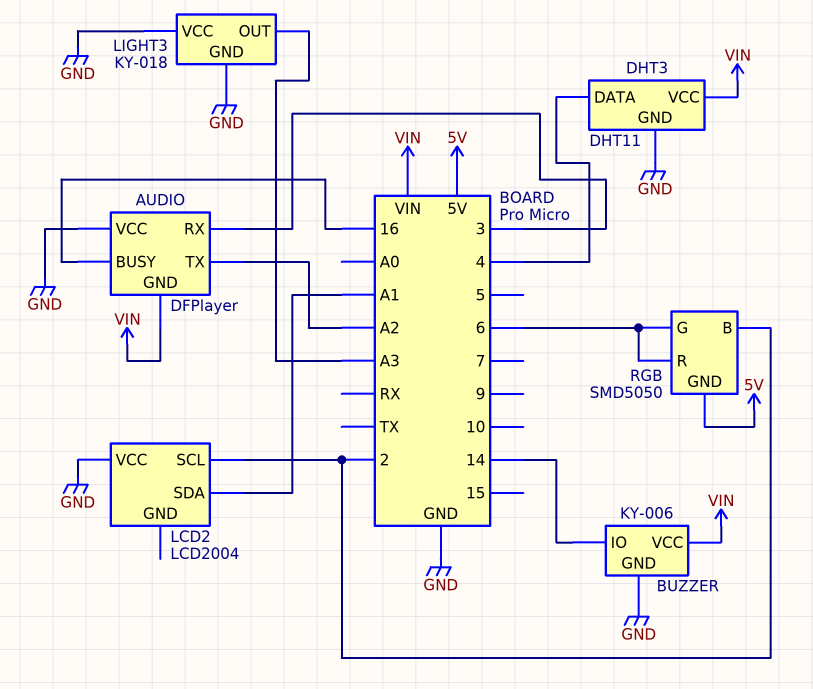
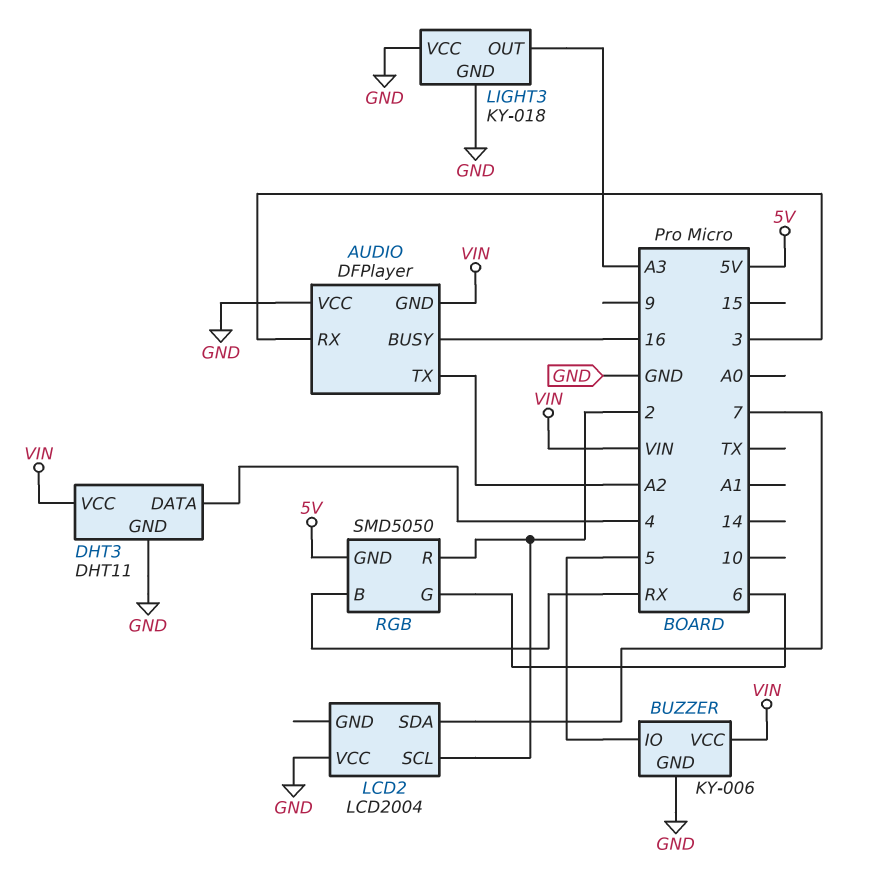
BUZZER pin IO: 14 -> 5
LCD2 pin SDA: A1 -> 7
RGB pin B: 2 -> RX
RGB pin R: 6 -> 2

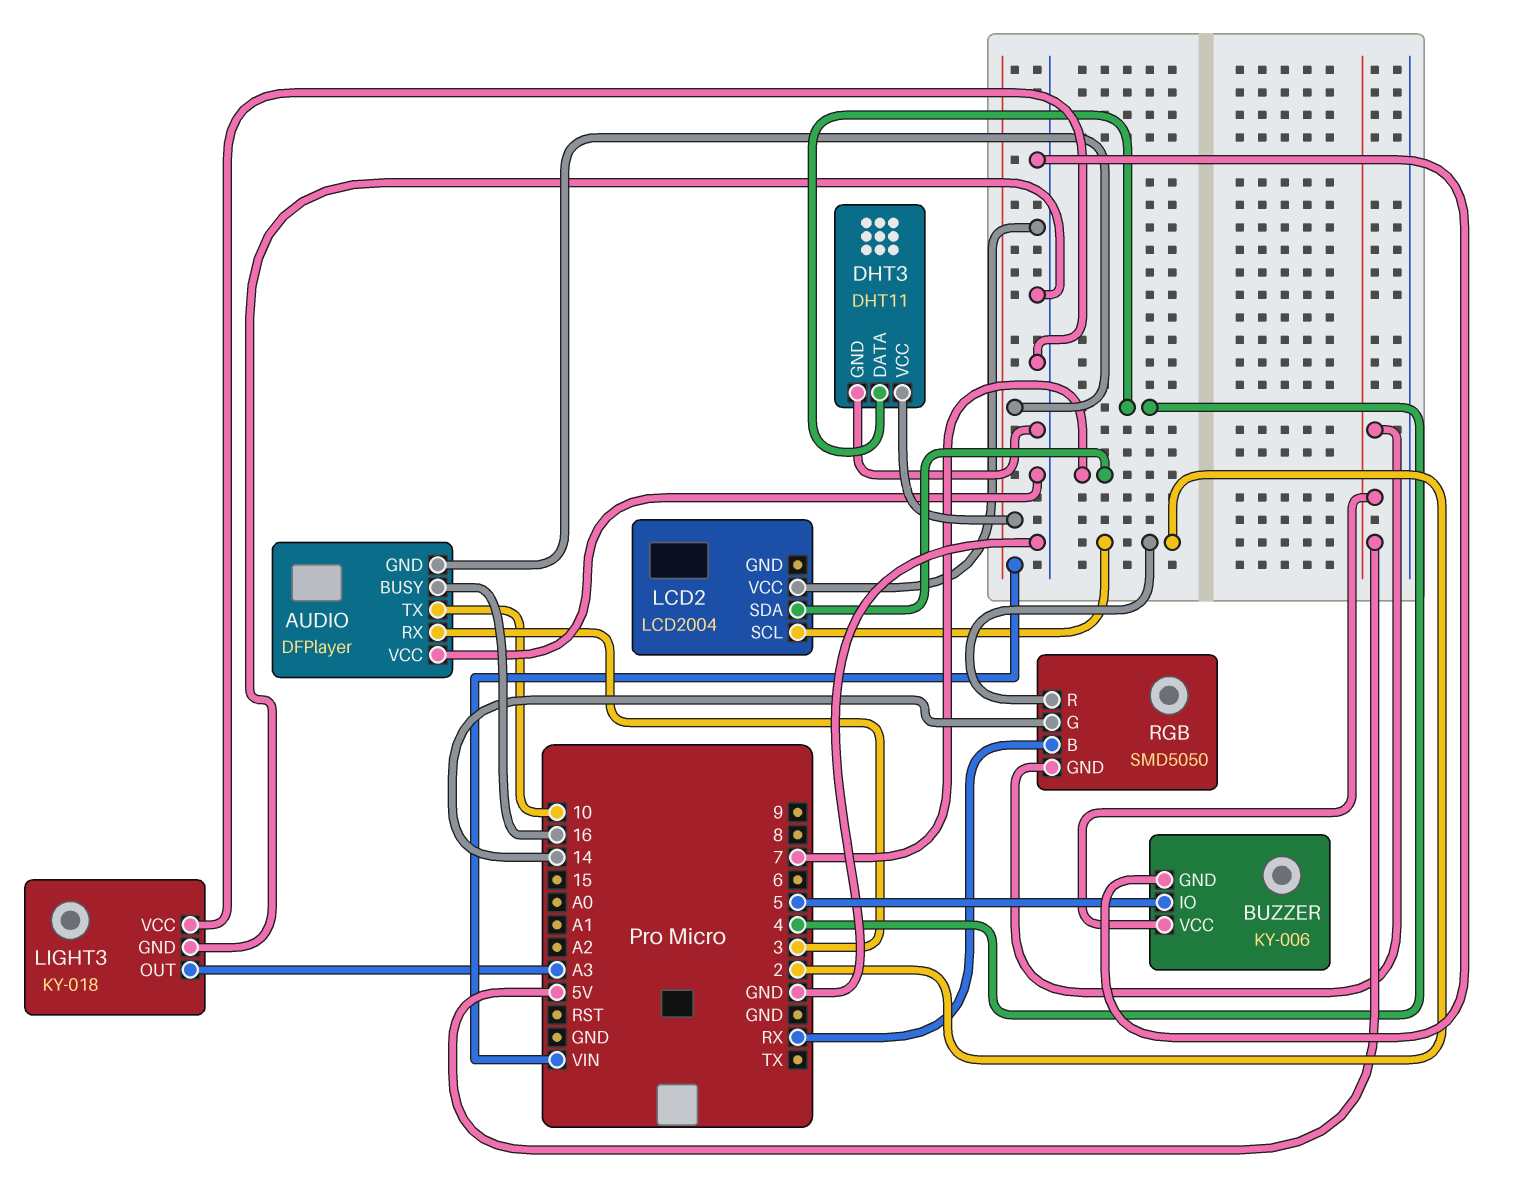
AUDIO pin TX: A2 -> 10
BUZZER pin VCC: VIN -> 5V
RGB pin G: 6 -> 14

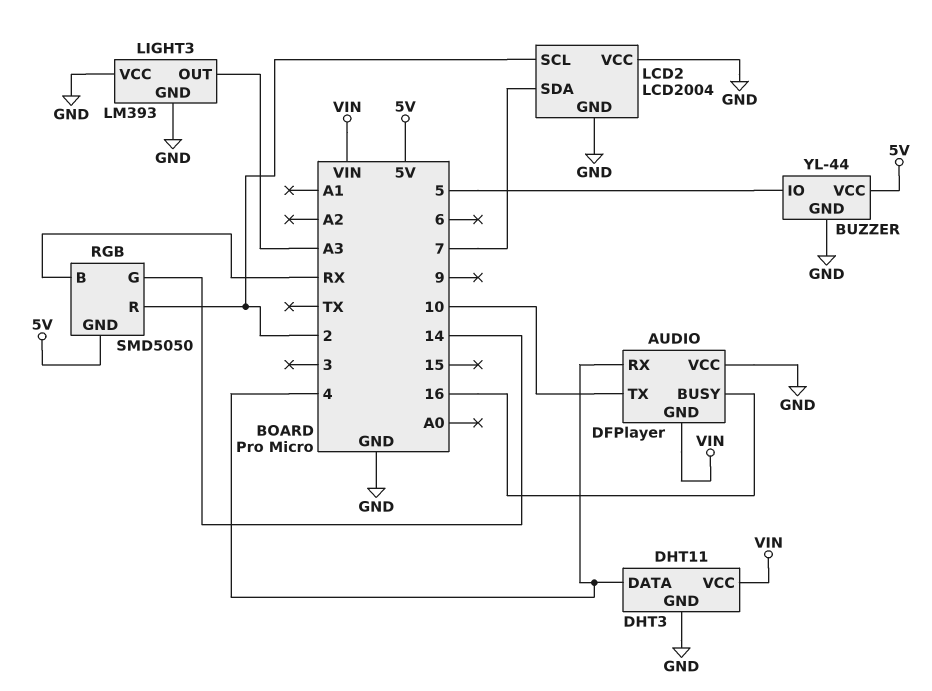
AUDIO pin RX: 3 -> 4
BUZZER: KY-006 -> YL-44
LCD2 pin GND: none -> GND
LIGHT3: KY-018 -> LM393

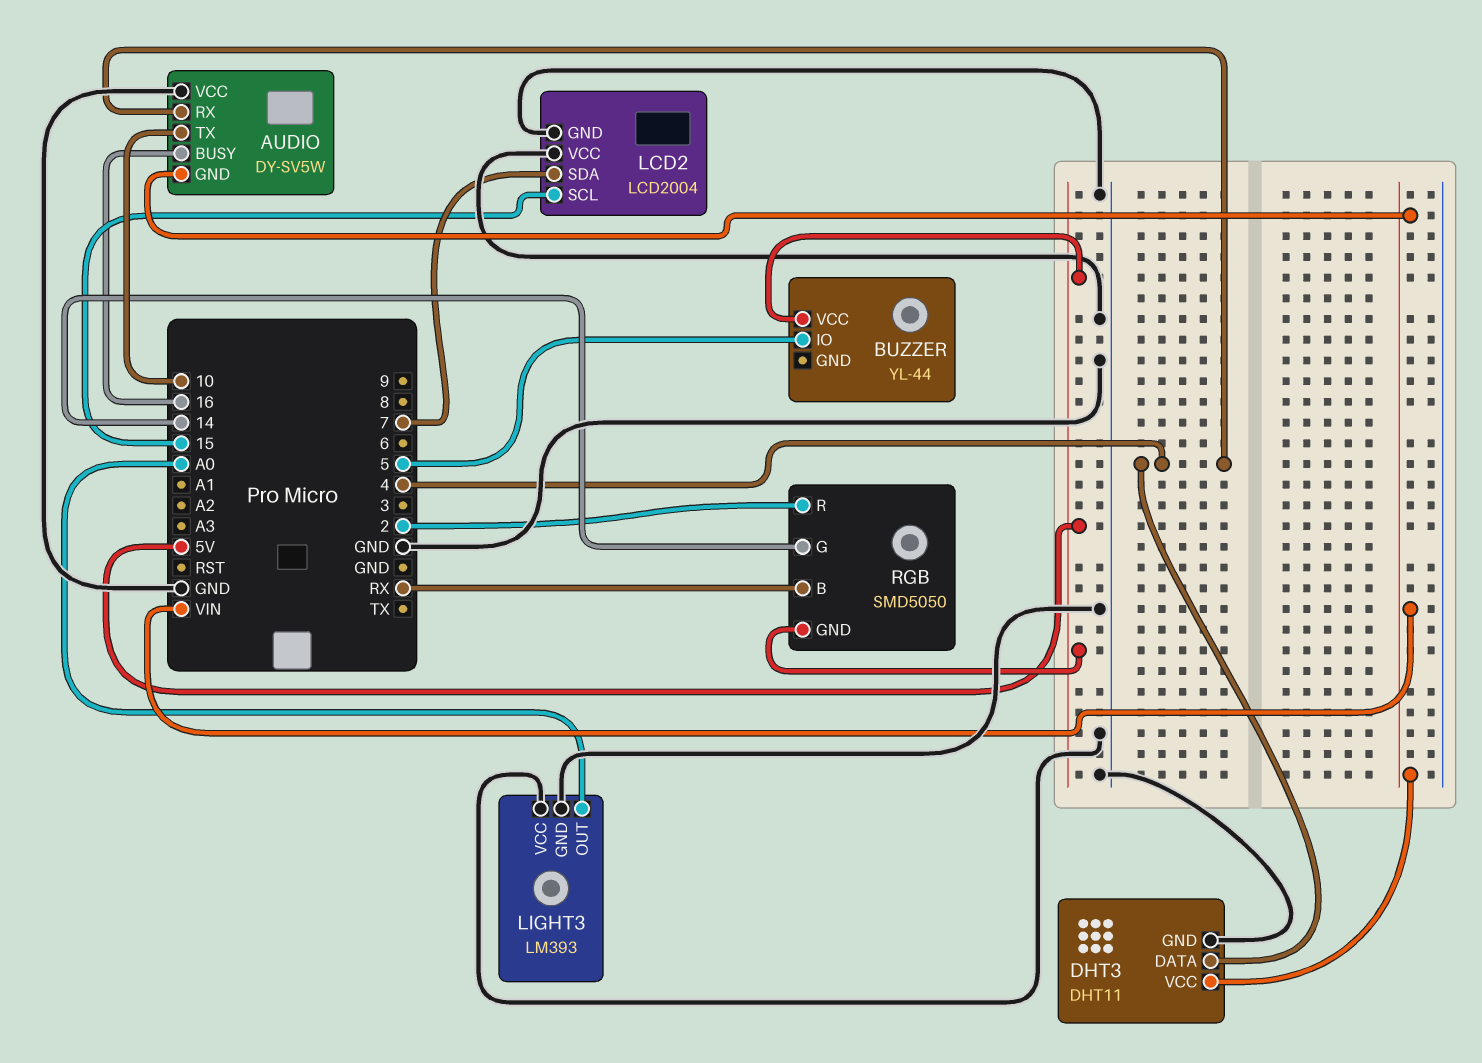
AUDIO: DFPlayer -> DY-SV5W
BUZZER pin GND: GND -> none
LCD2 pin SCL: 2 -> 15
LIGHT3 pin OUT: A3 -> A0

